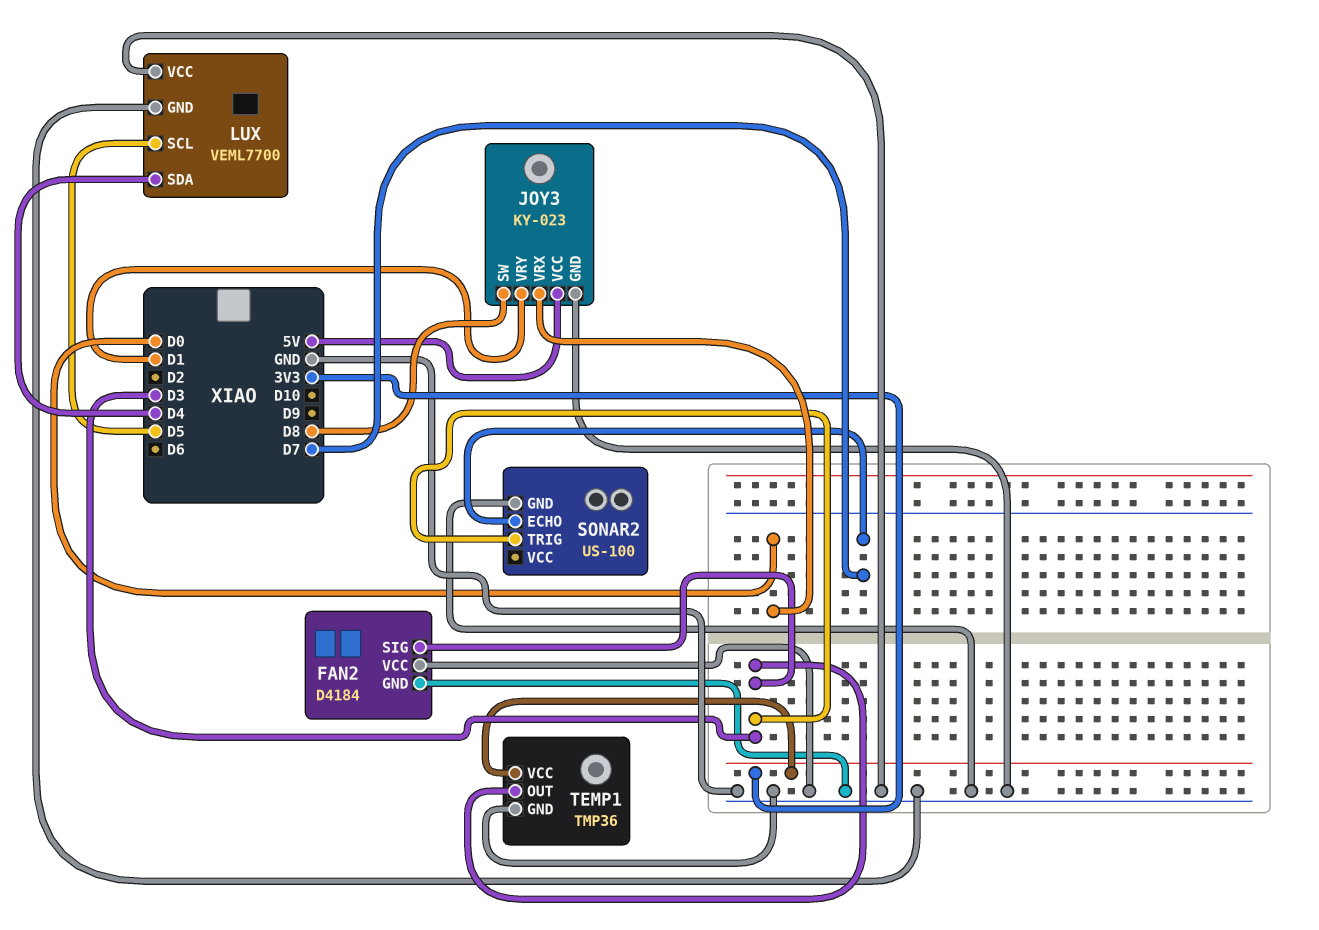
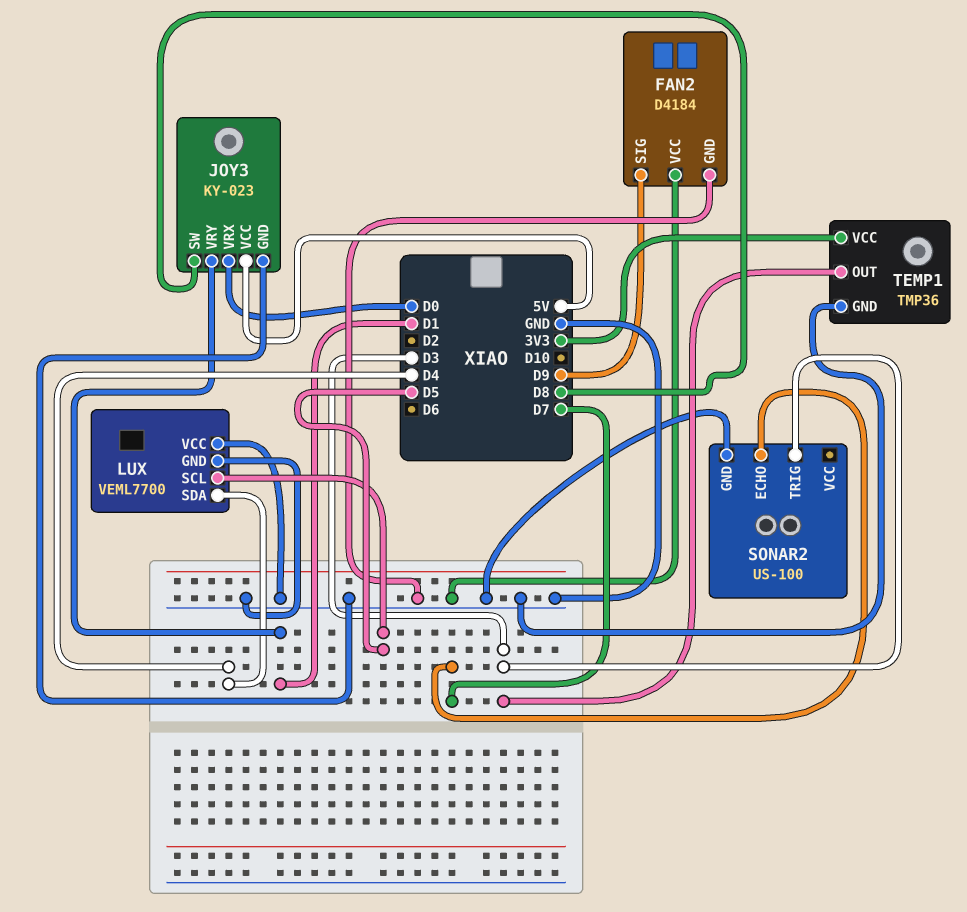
FAN2 pin SIG: D3 -> D9

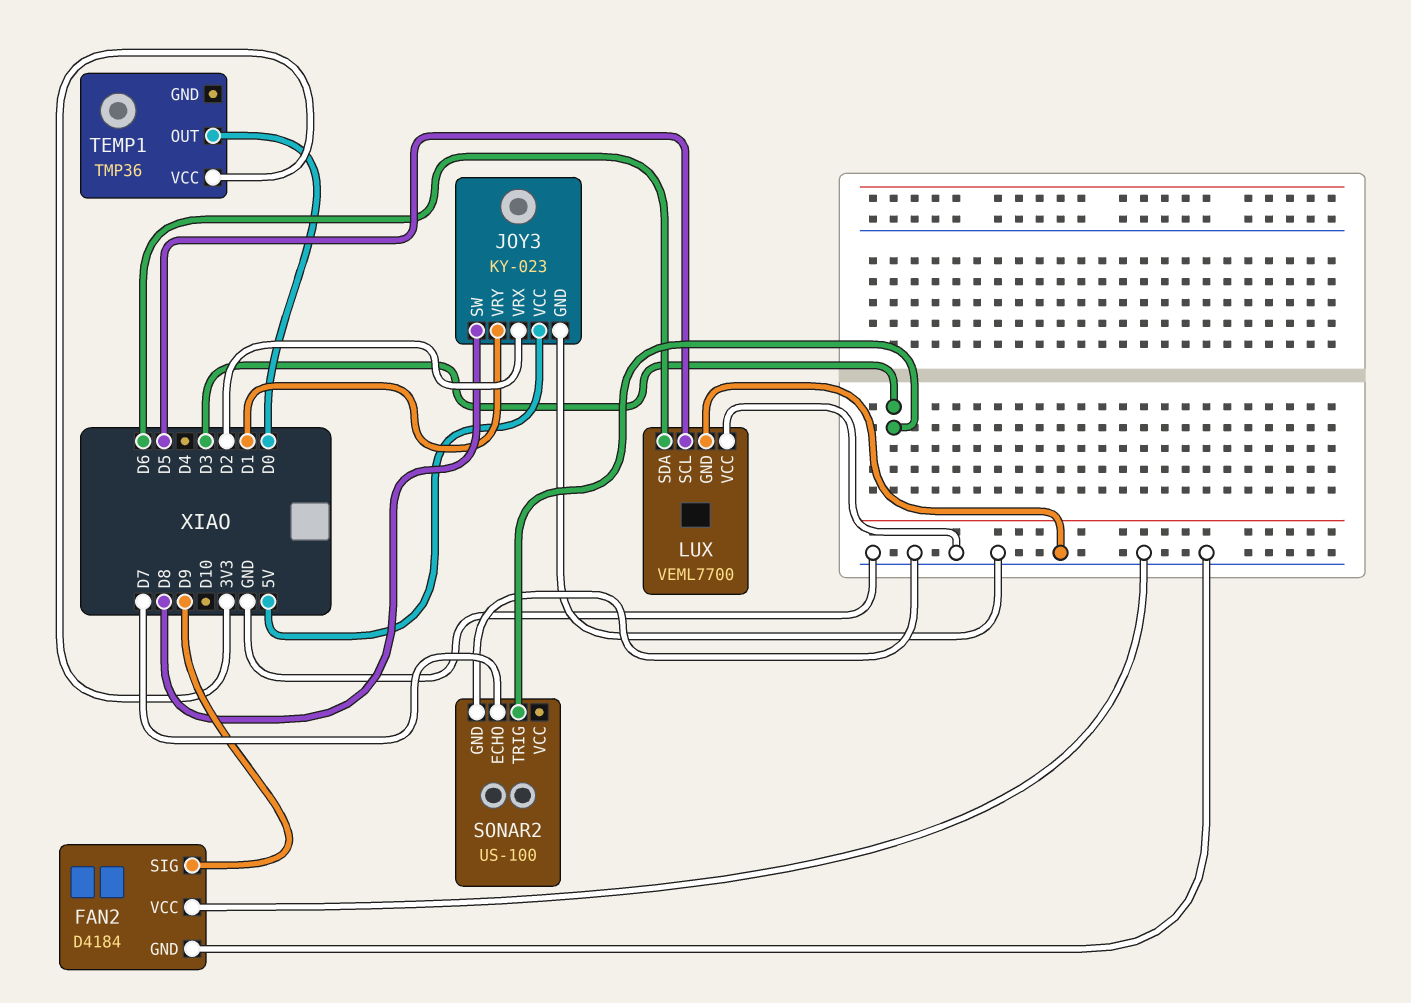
JOY3 pin VRX: D0 -> D2
LUX pin SDA: D4 -> D6
TEMP1 pin GND: GND -> none
TEMP1 pin OUT: D3 -> D0

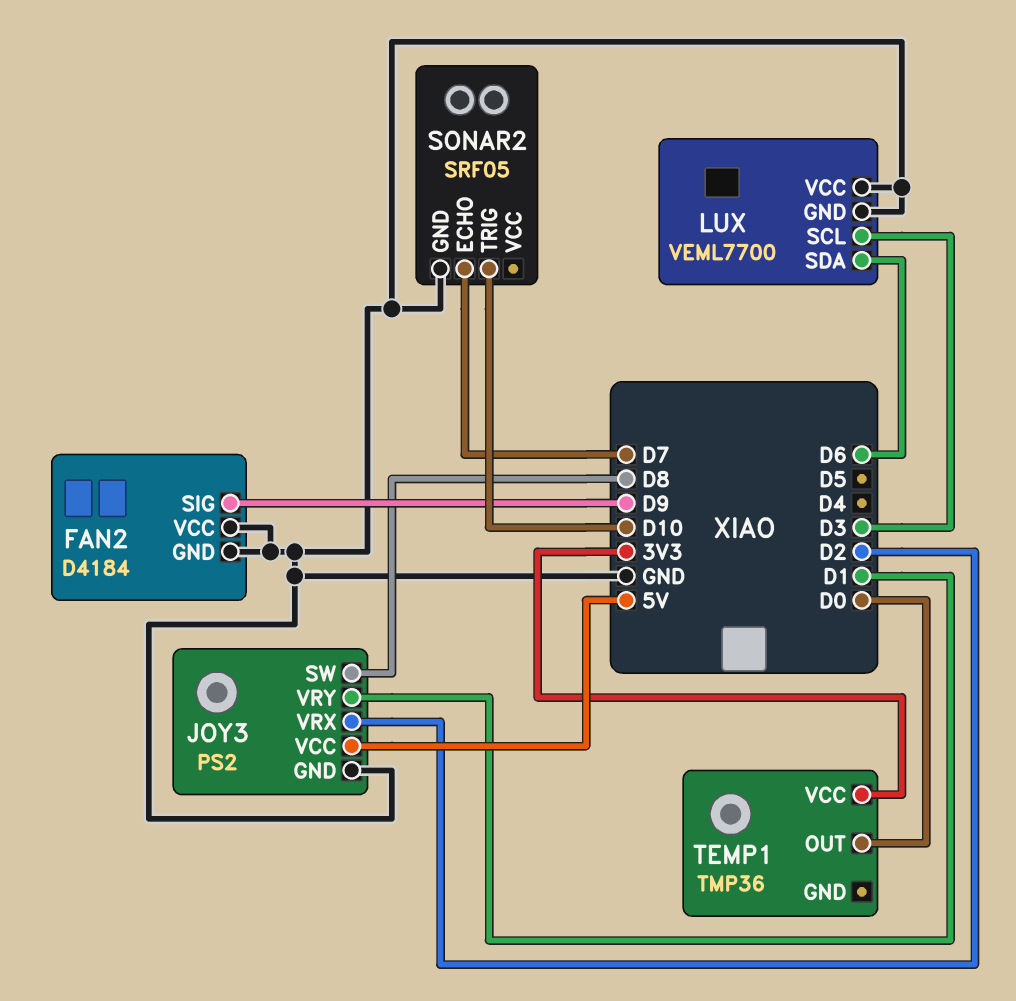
JOY3: KY-023 -> PS2
LUX pin SCL: D5 -> D3
SONAR2: US-100 -> SRF05
SONAR2 pin TRIG: D3 -> D10

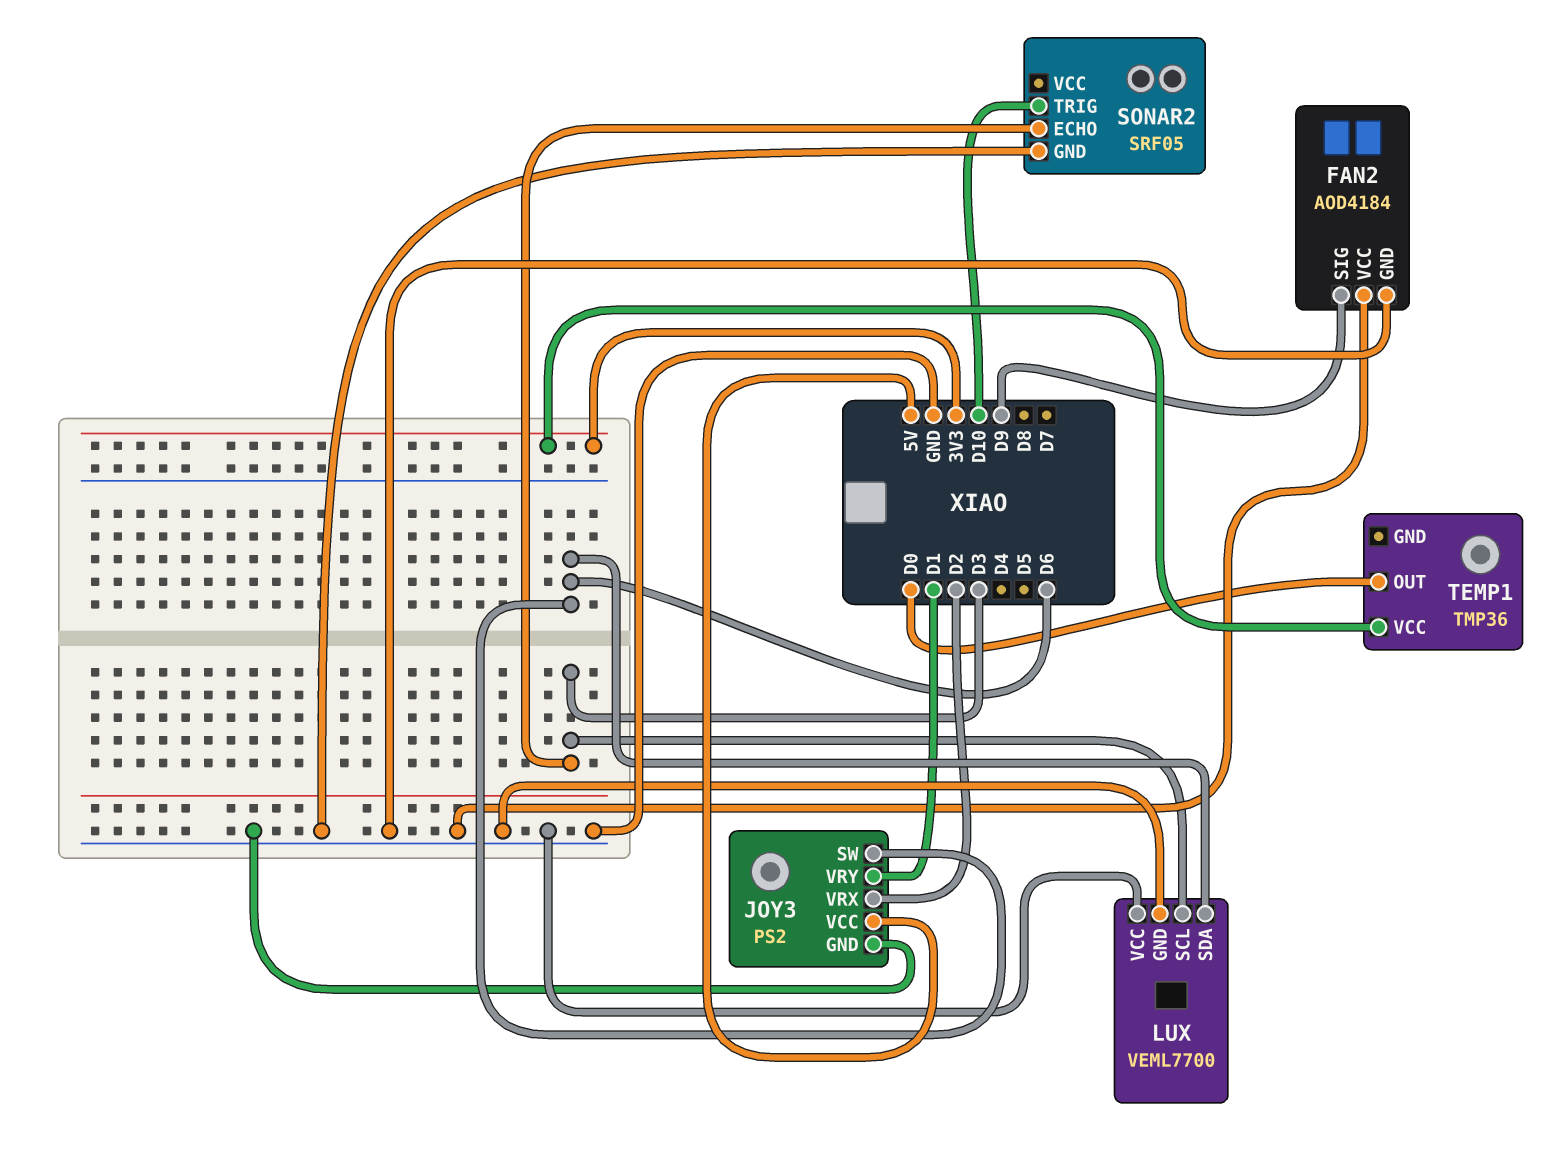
FAN2: D4184 -> AOD4184
JOY3 pin SW: D8 -> D6
SONAR2 pin ECHO: D7 -> D3

